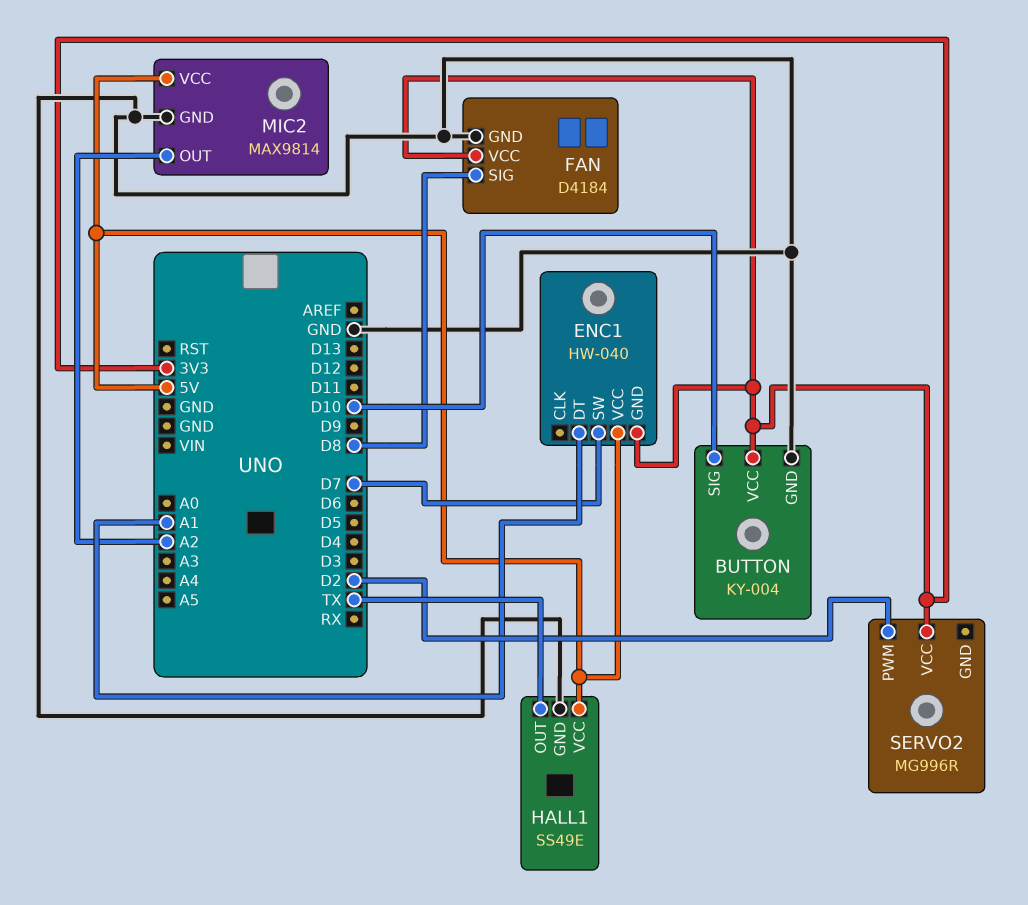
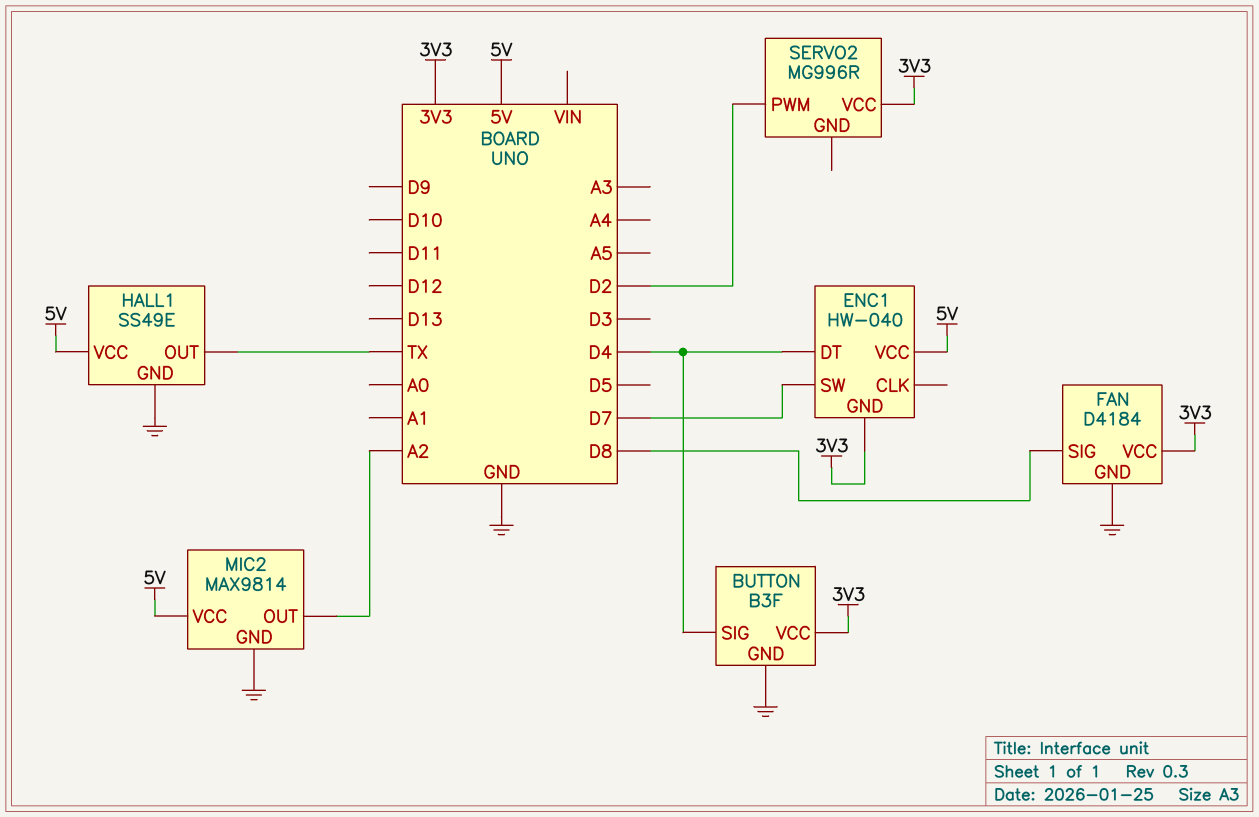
BUTTON: KY-004 -> B3F
BUTTON pin SIG: D10 -> D4
ENC1 pin DT: A1 -> D4

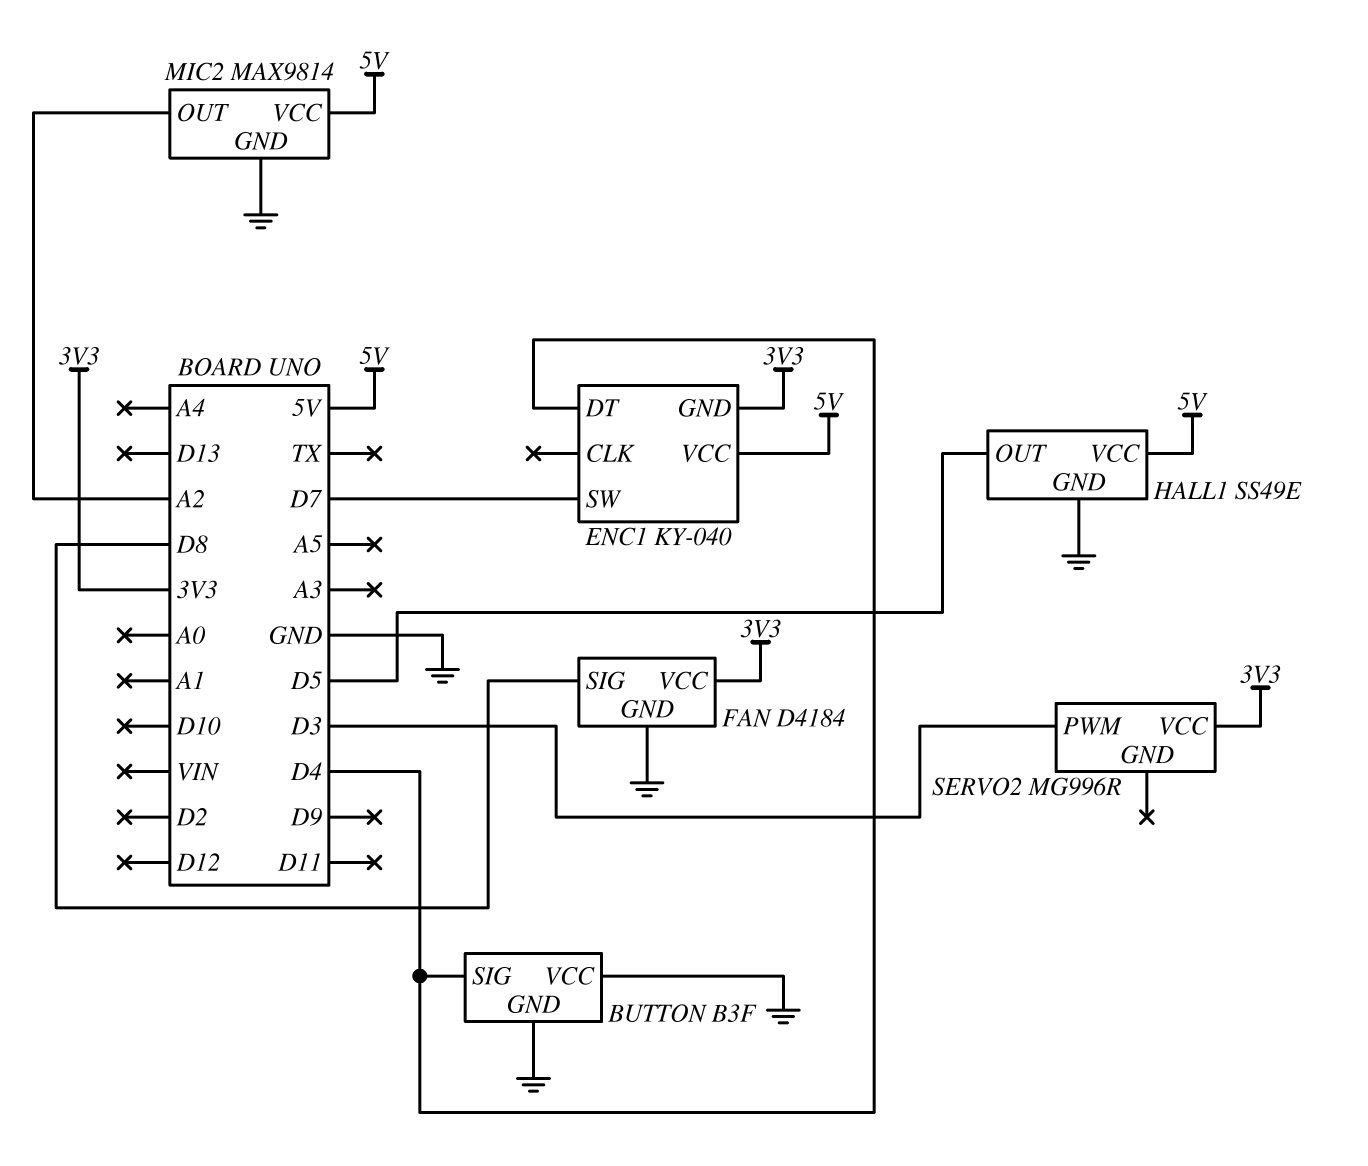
BUTTON pin VCC: 3V3 -> GND
ENC1: HW-040 -> KY-040
HALL1 pin OUT: TX -> D5
SERVO2 pin PWM: D2 -> D3

